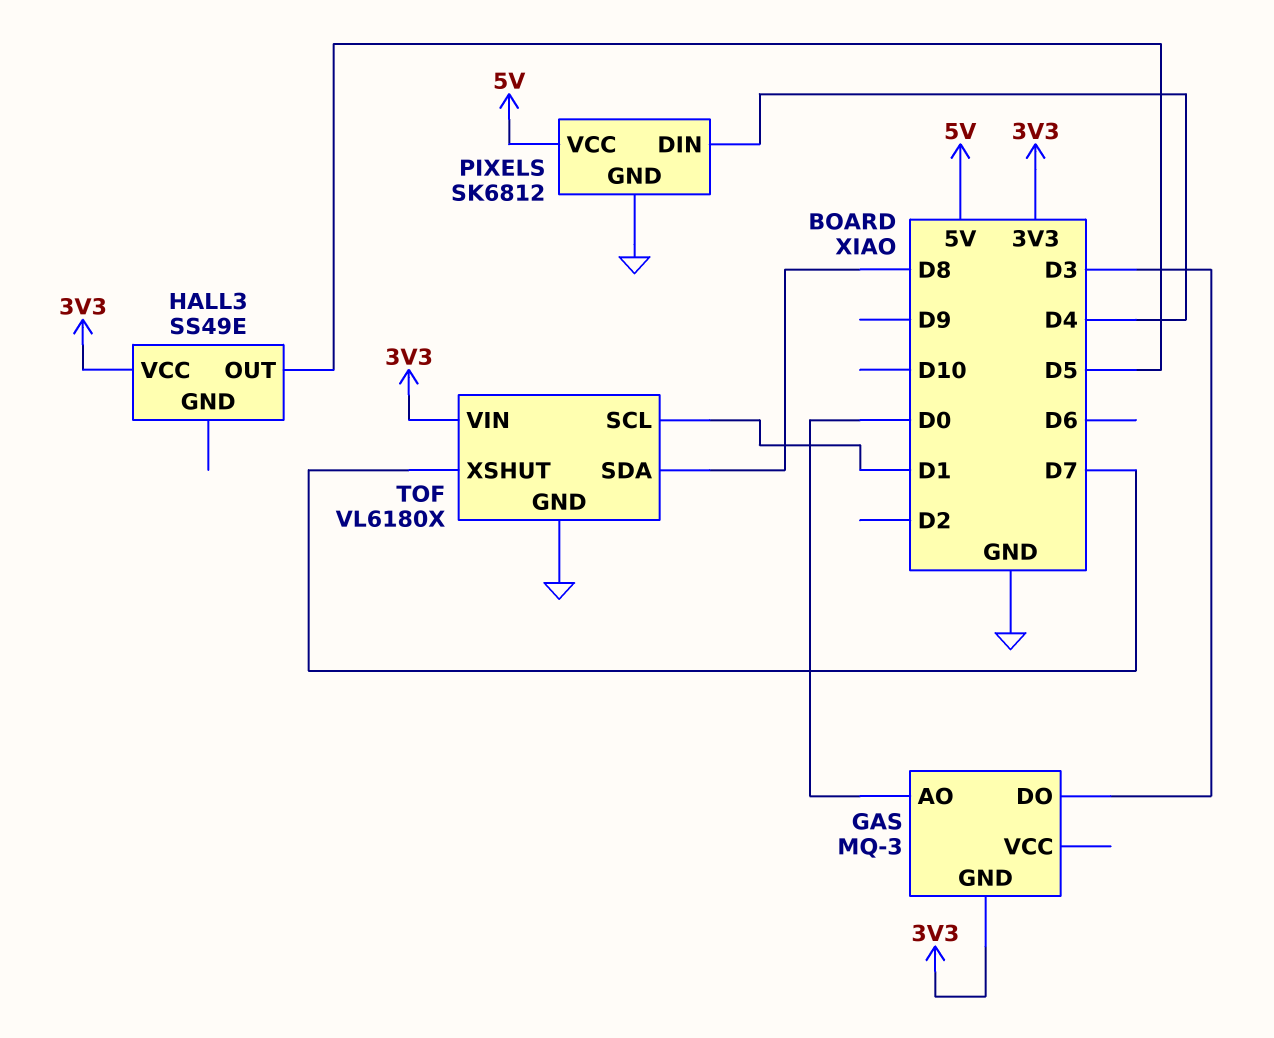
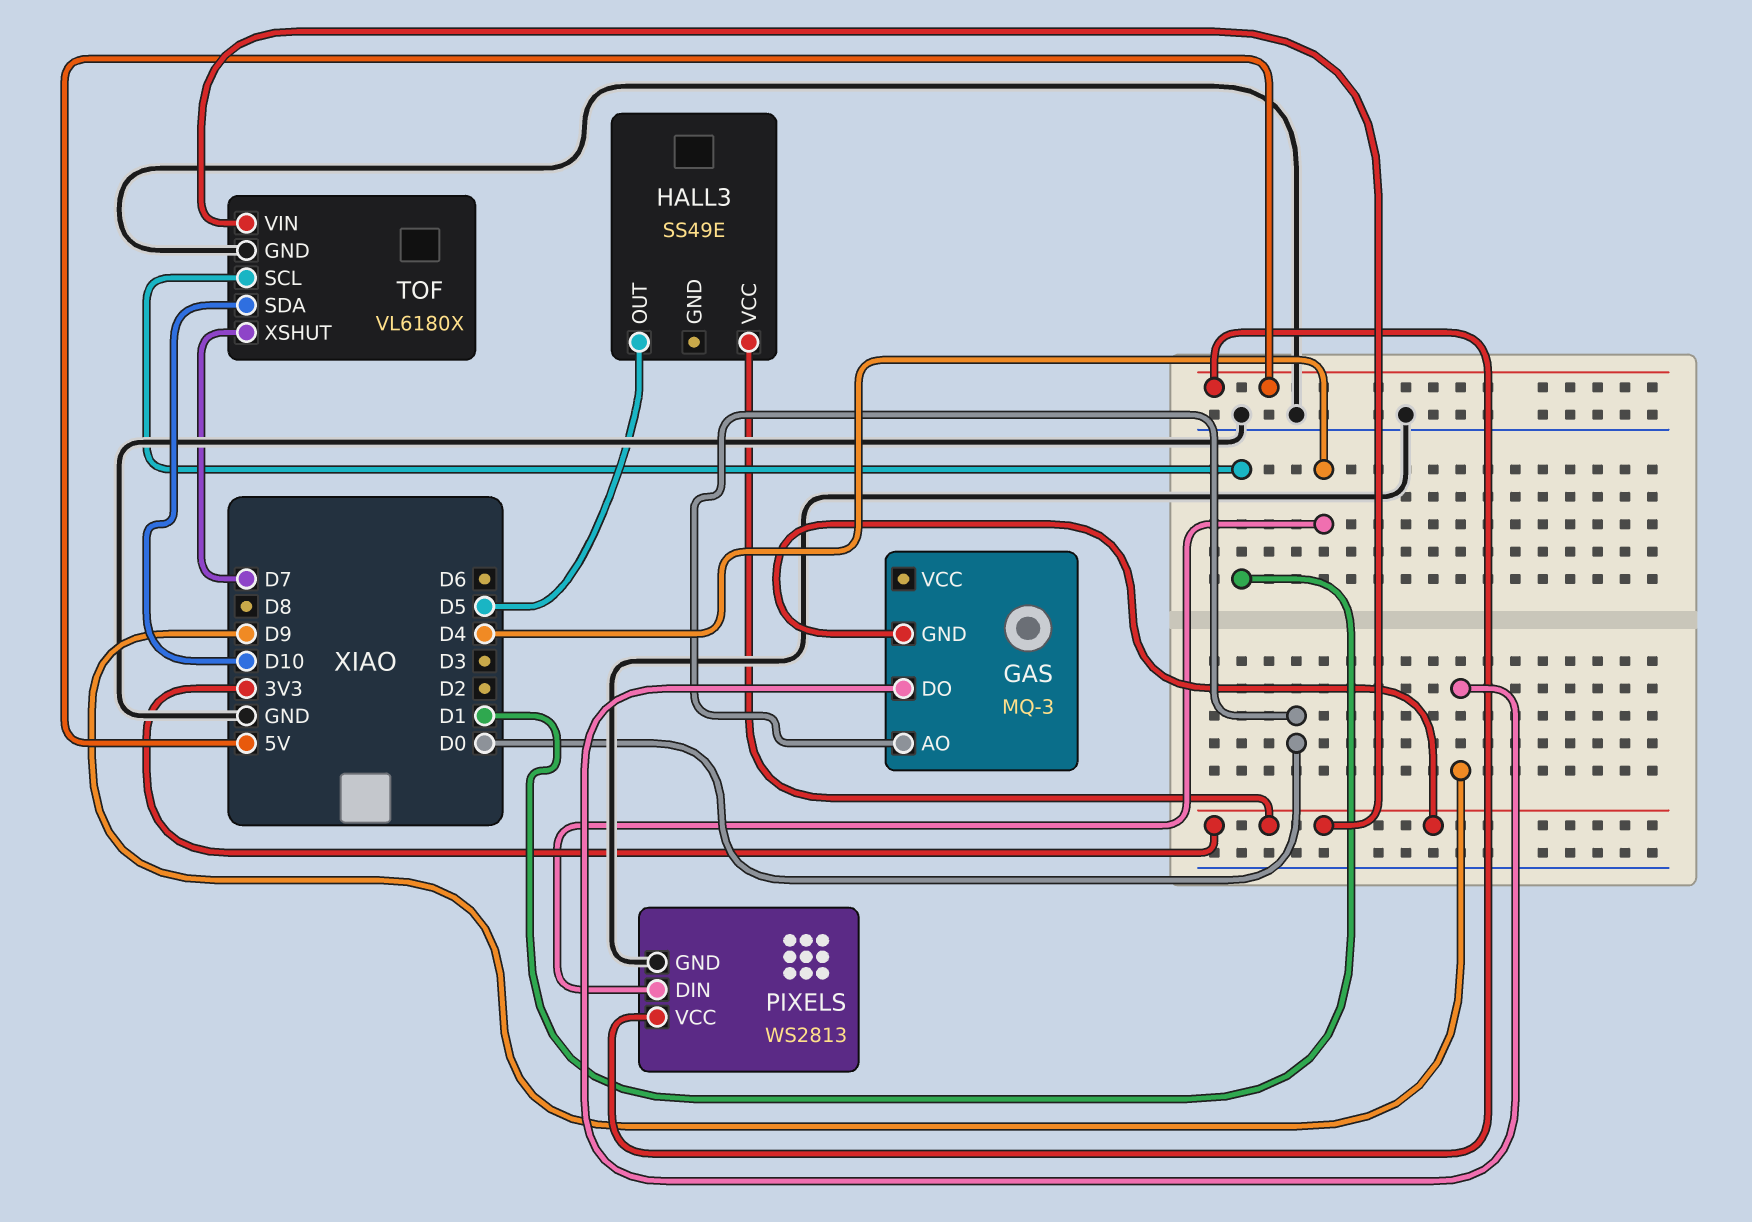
GAS pin DO: D3 -> D9
PIXELS: SK6812 -> WS2813
TOF pin SDA: D8 -> D10

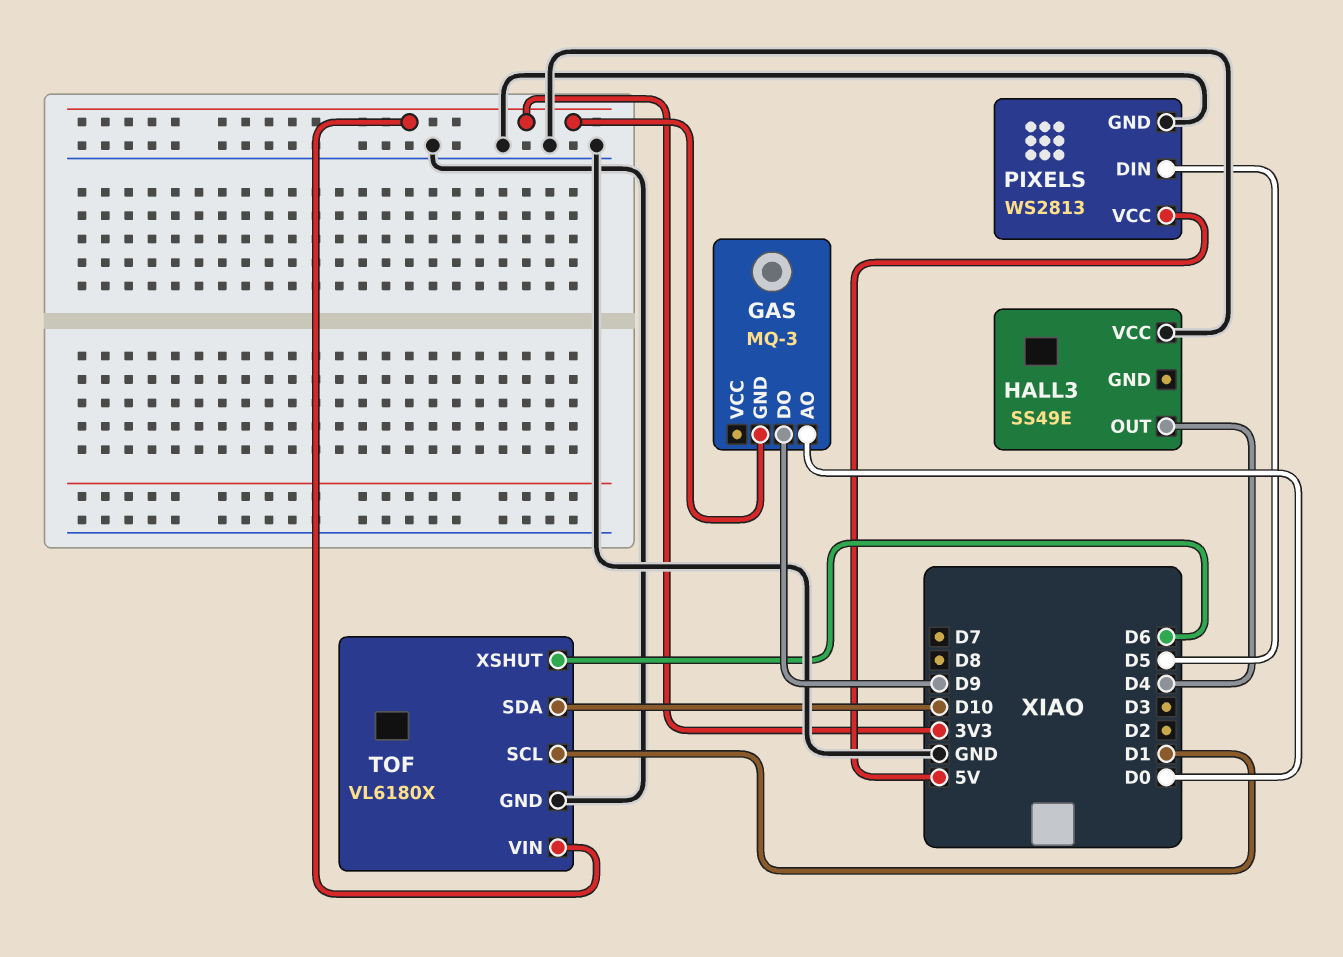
HALL3 pin OUT: D5 -> D4
HALL3 pin VCC: 3V3 -> GND
PIXELS pin DIN: D4 -> D5
TOF pin XSHUT: D7 -> D6

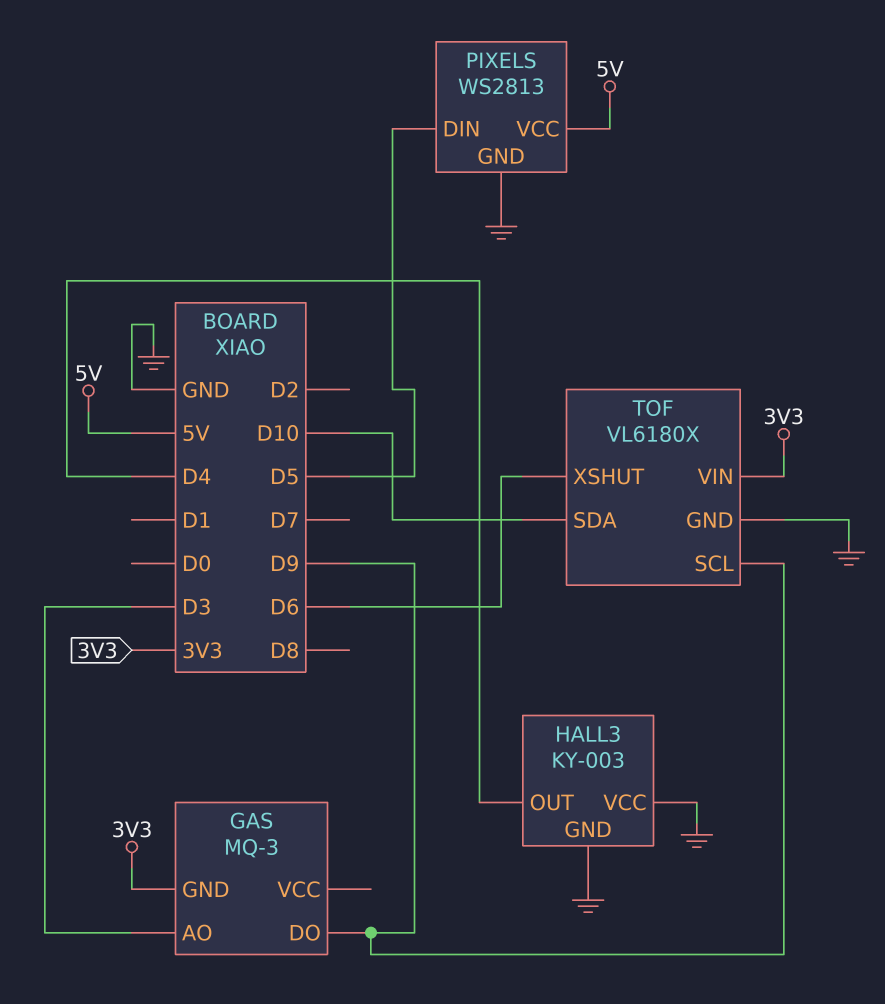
GAS pin AO: D0 -> D3
HALL3: SS49E -> KY-003
HALL3 pin GND: none -> GND
TOF pin SCL: D1 -> D9

